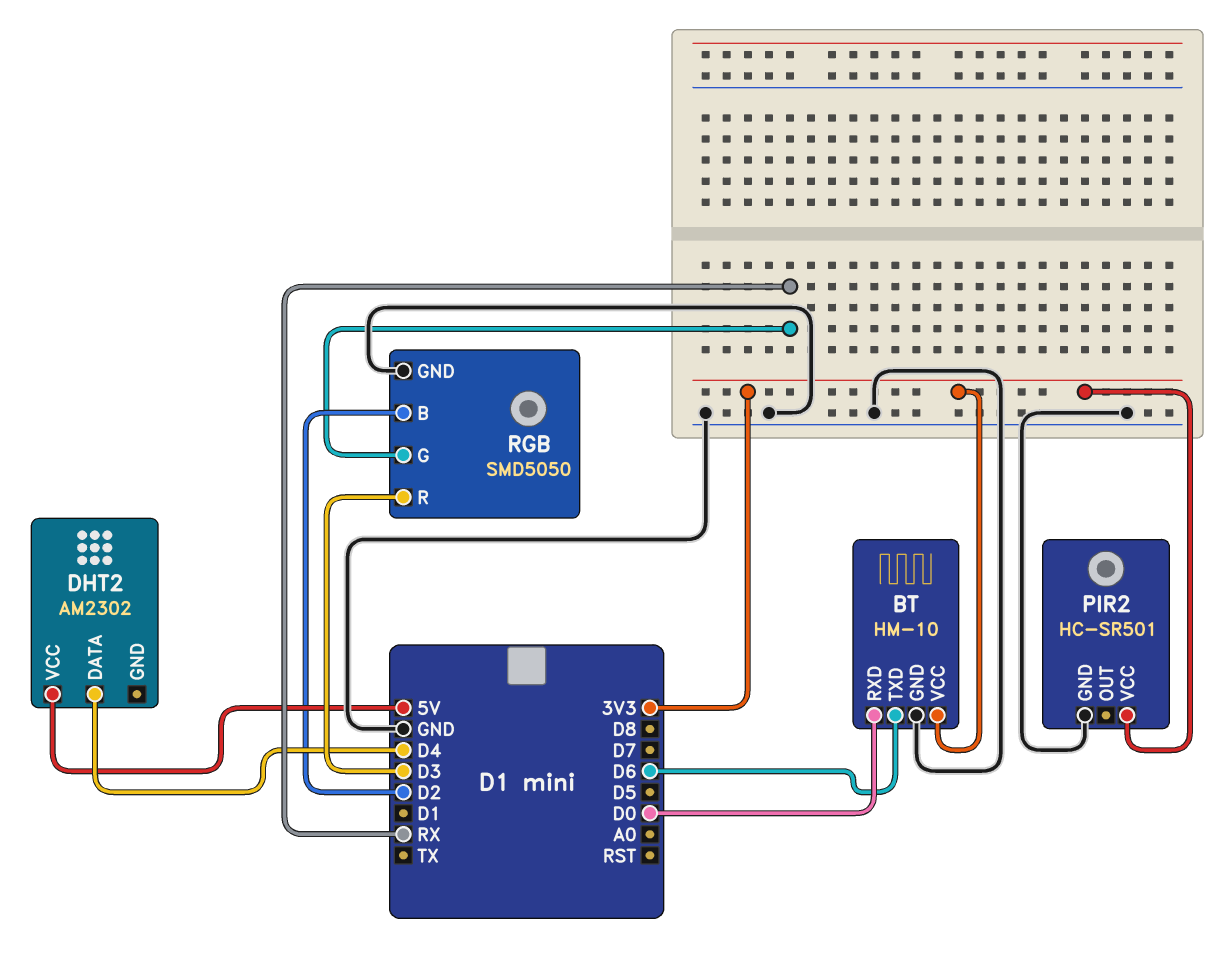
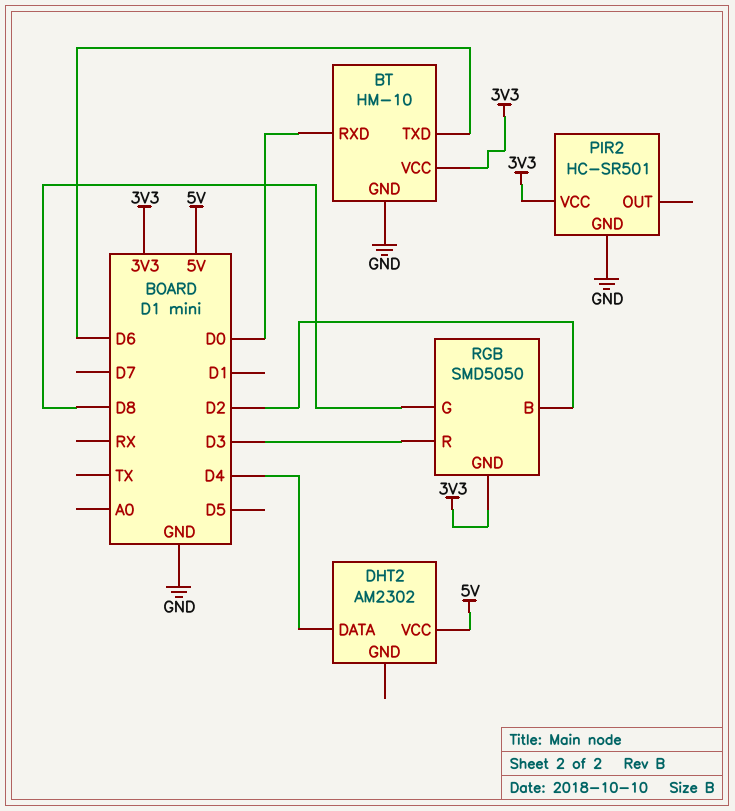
RGB pin G: RX -> D8
RGB pin GND: GND -> 3V3

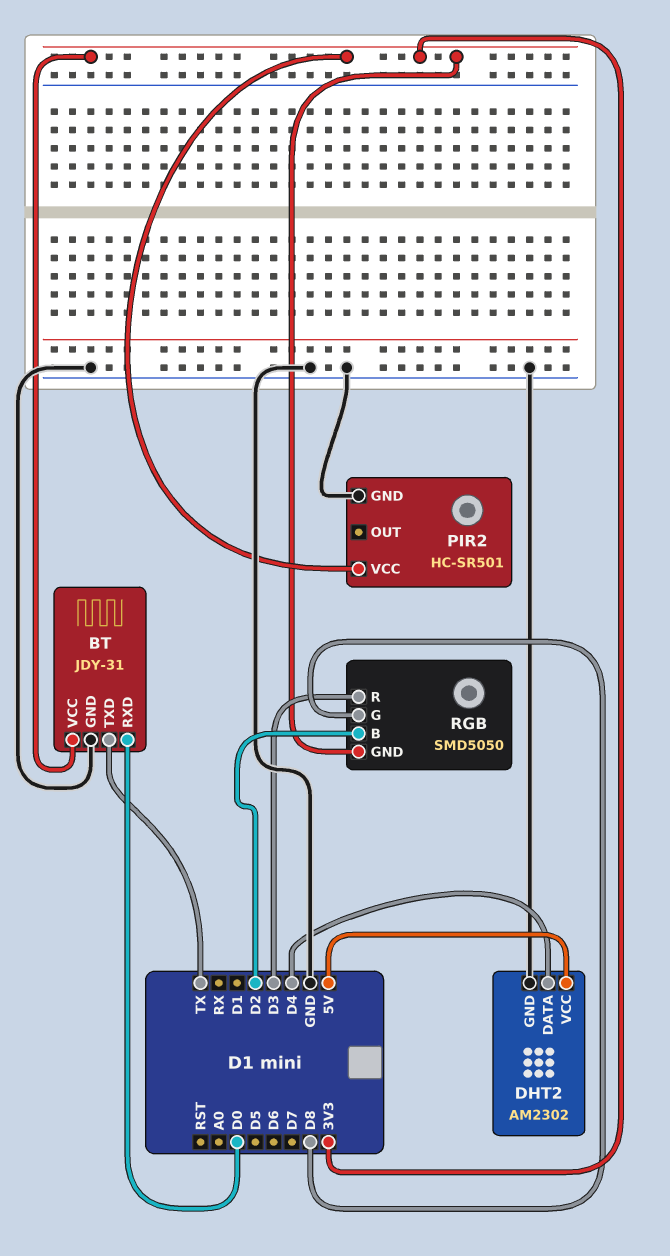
BT: HM-10 -> JDY-31
BT pin TXD: D6 -> TX
DHT2 pin GND: none -> GND

